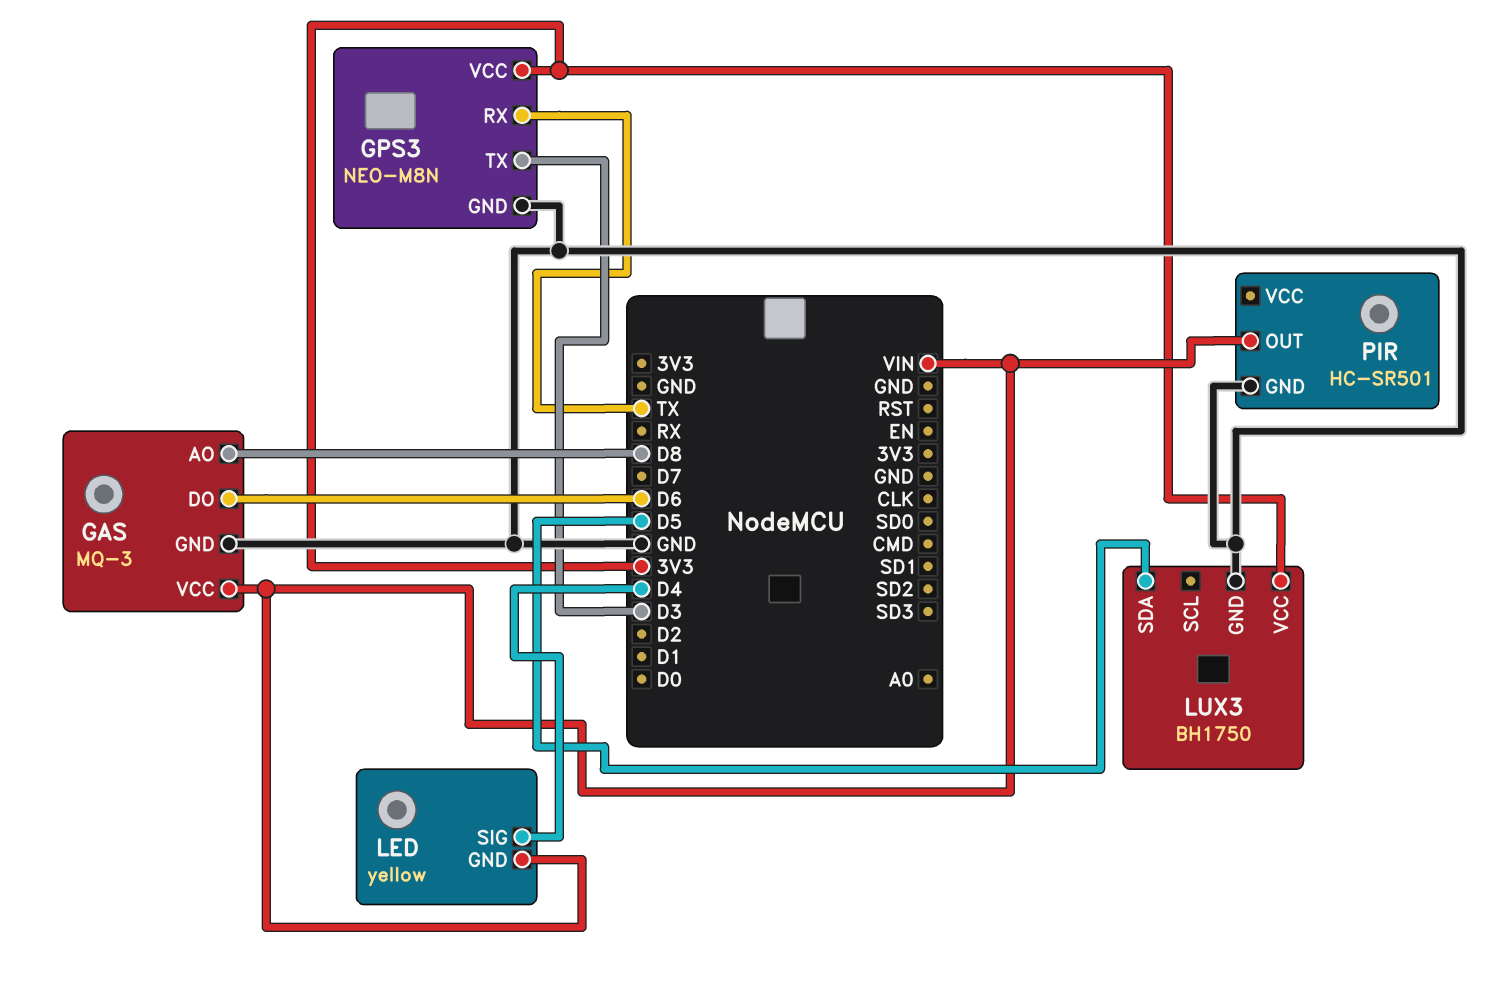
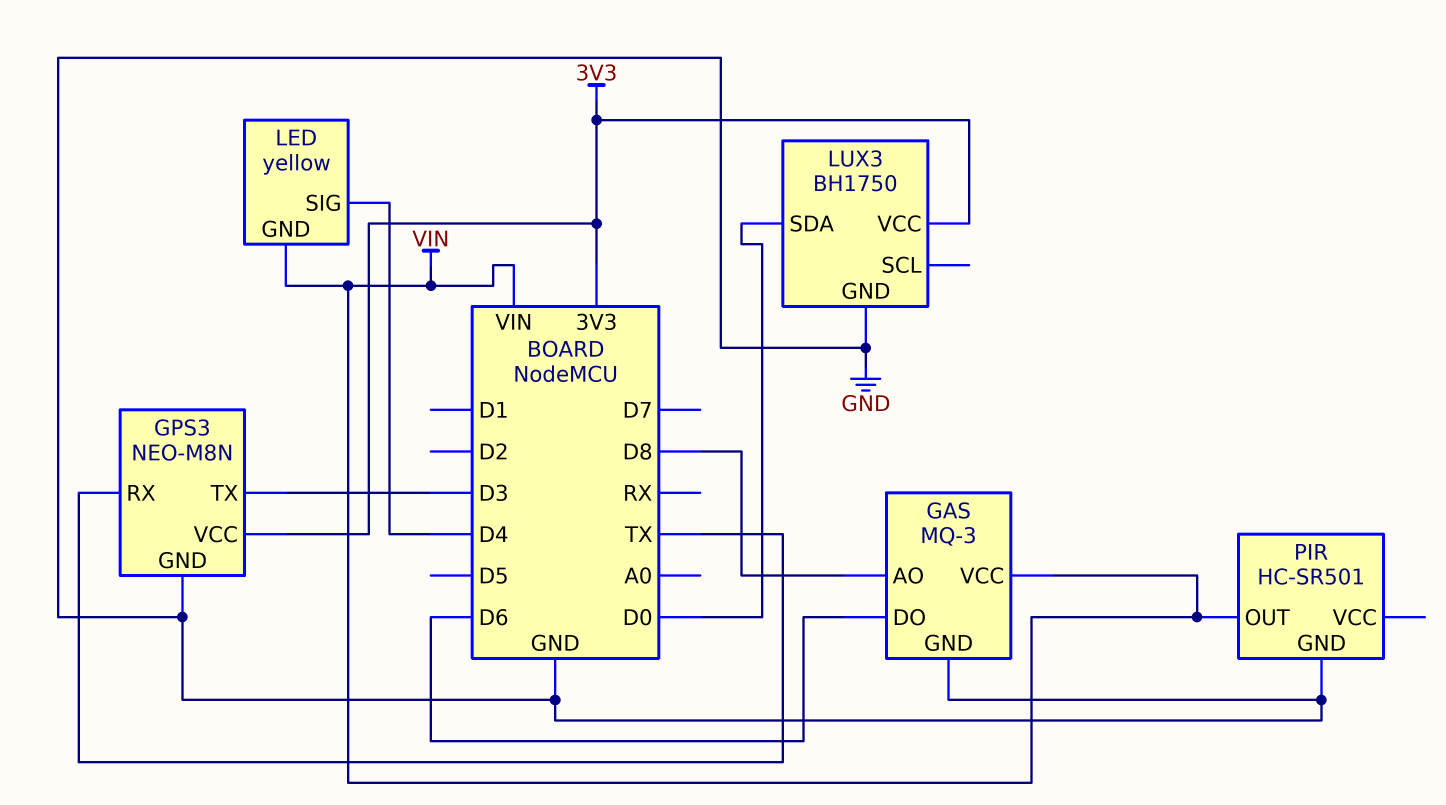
LUX3 pin SDA: D5 -> D0

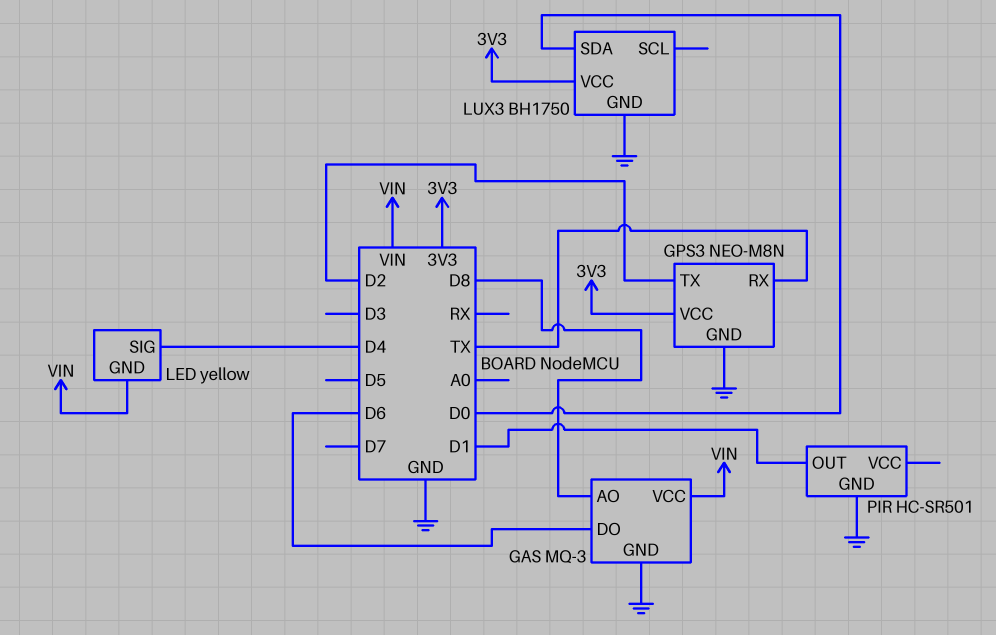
GPS3 pin TX: D3 -> D2
PIR pin OUT: VIN -> D1

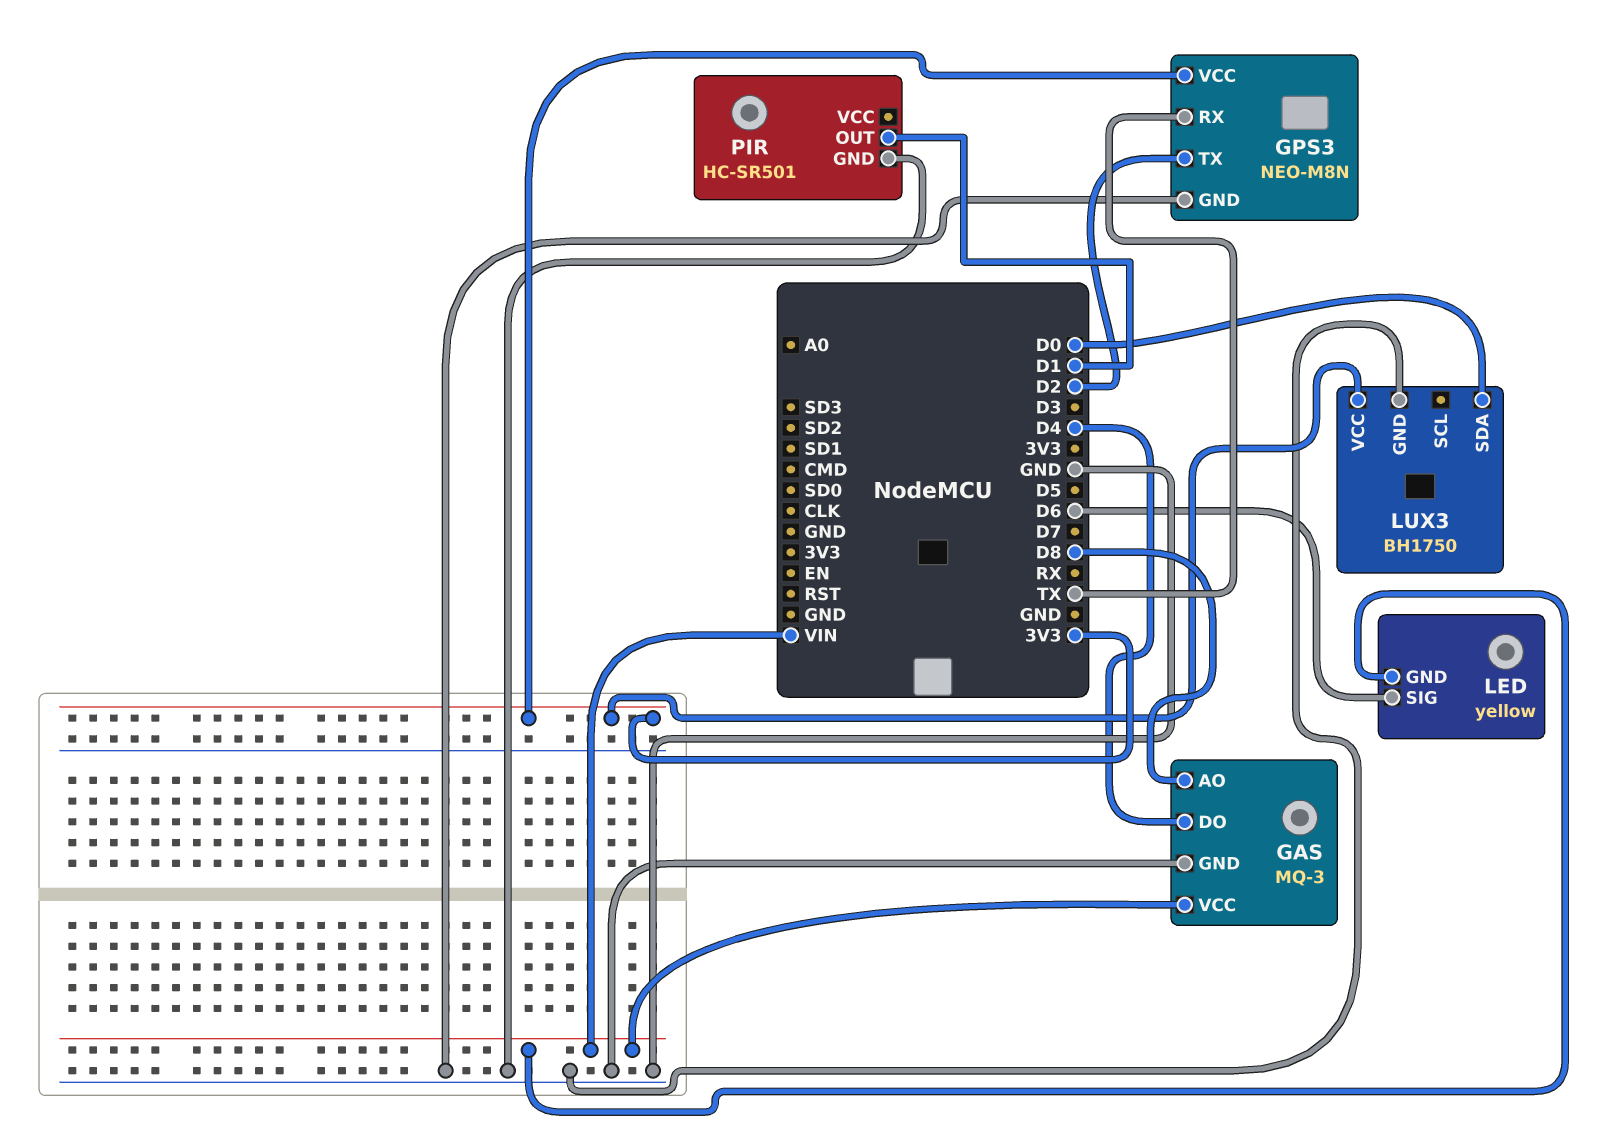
GAS pin DO: D6 -> D4
LED pin SIG: D4 -> D6

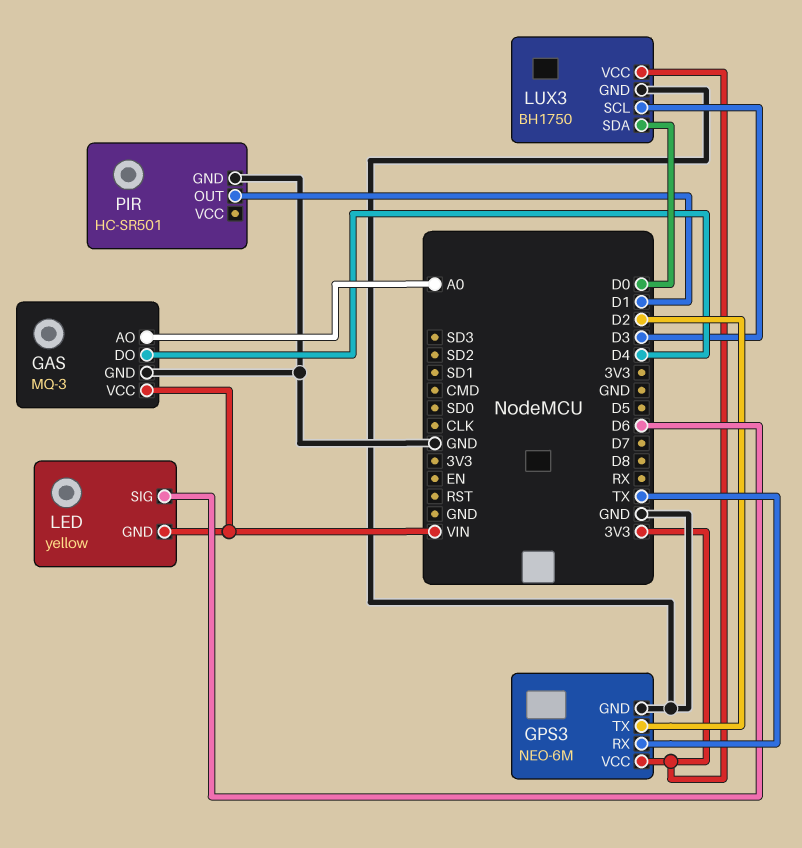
GAS pin AO: D8 -> A0
GPS3: NEO-M8N -> NEO-6M
LUX3 pin SCL: none -> D3

